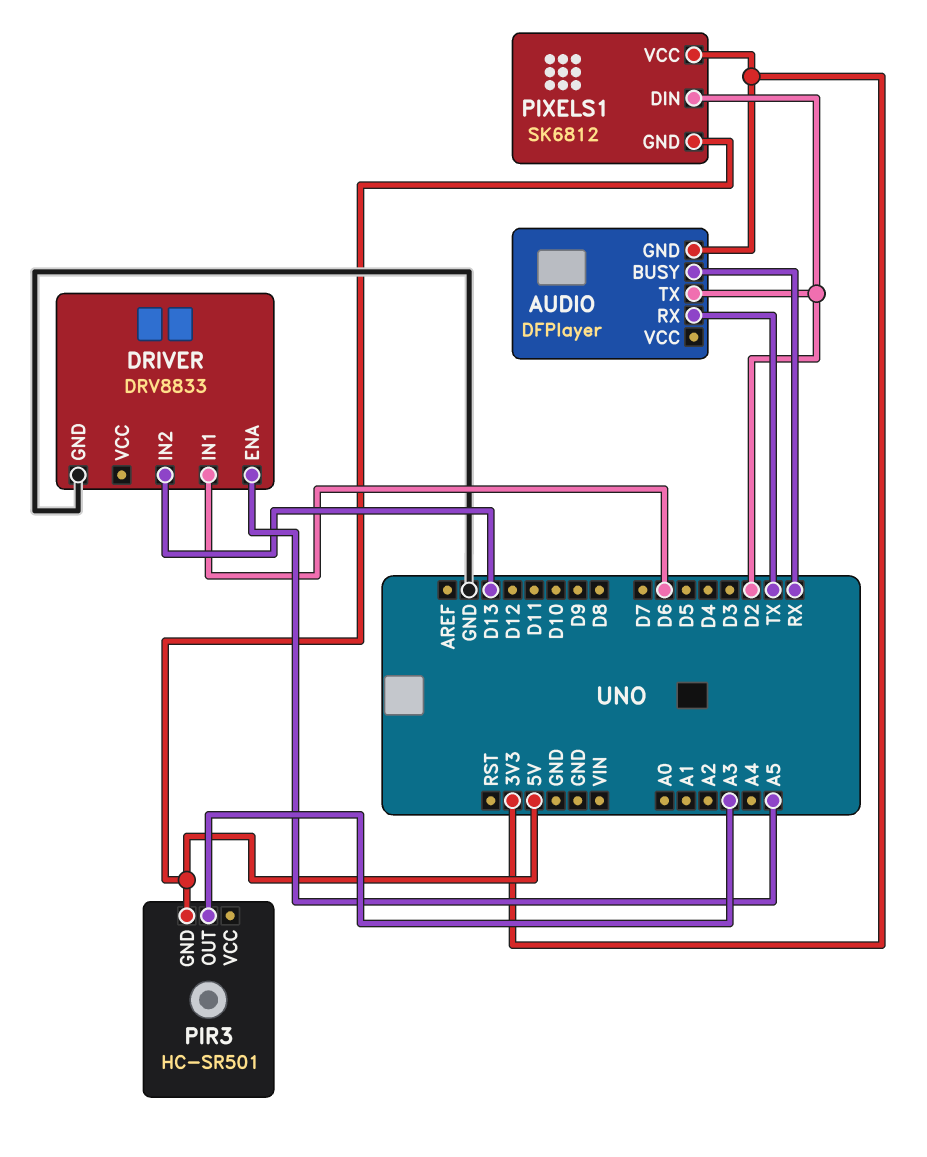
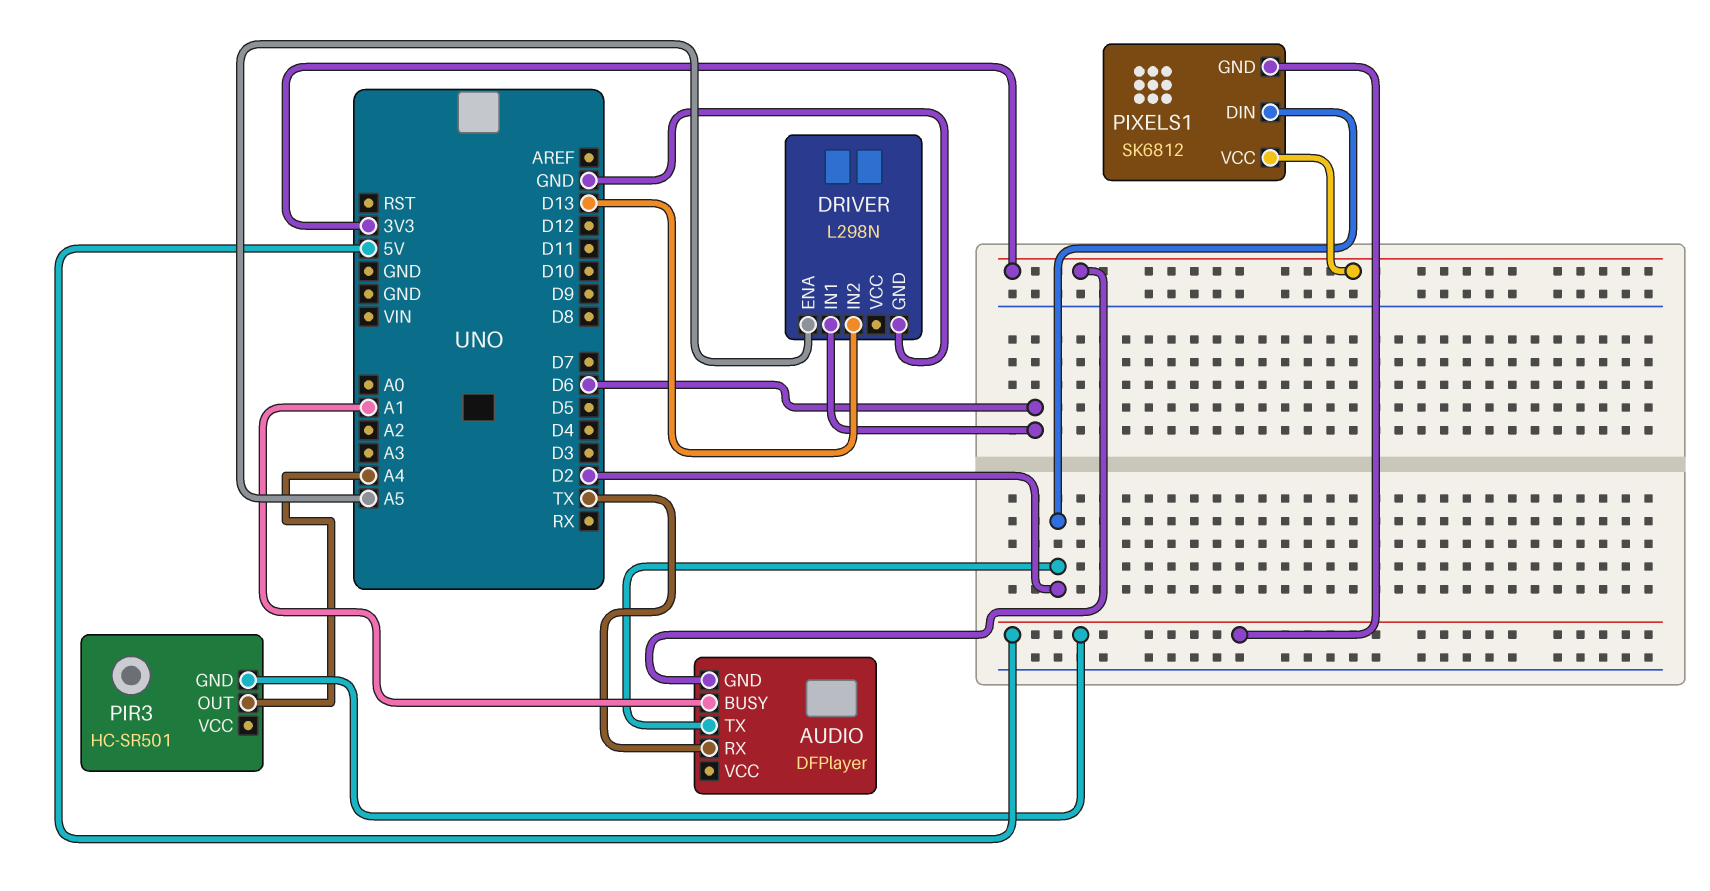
AUDIO pin BUSY: RX -> A1
DRIVER: DRV8833 -> L298N
PIR3 pin OUT: A3 -> A4

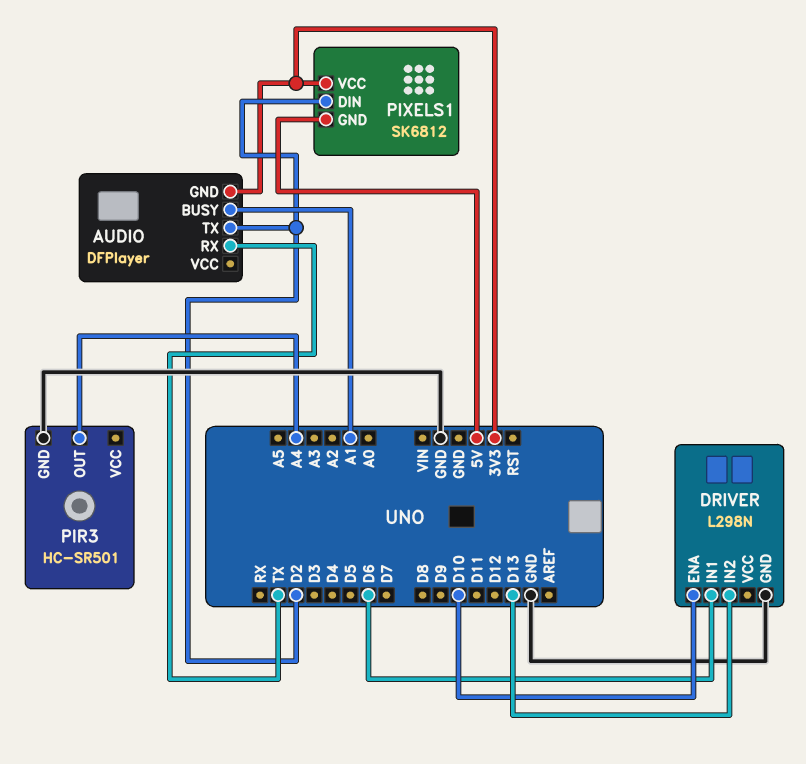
DRIVER pin ENA: A5 -> D10
PIR3 pin GND: 5V -> GND

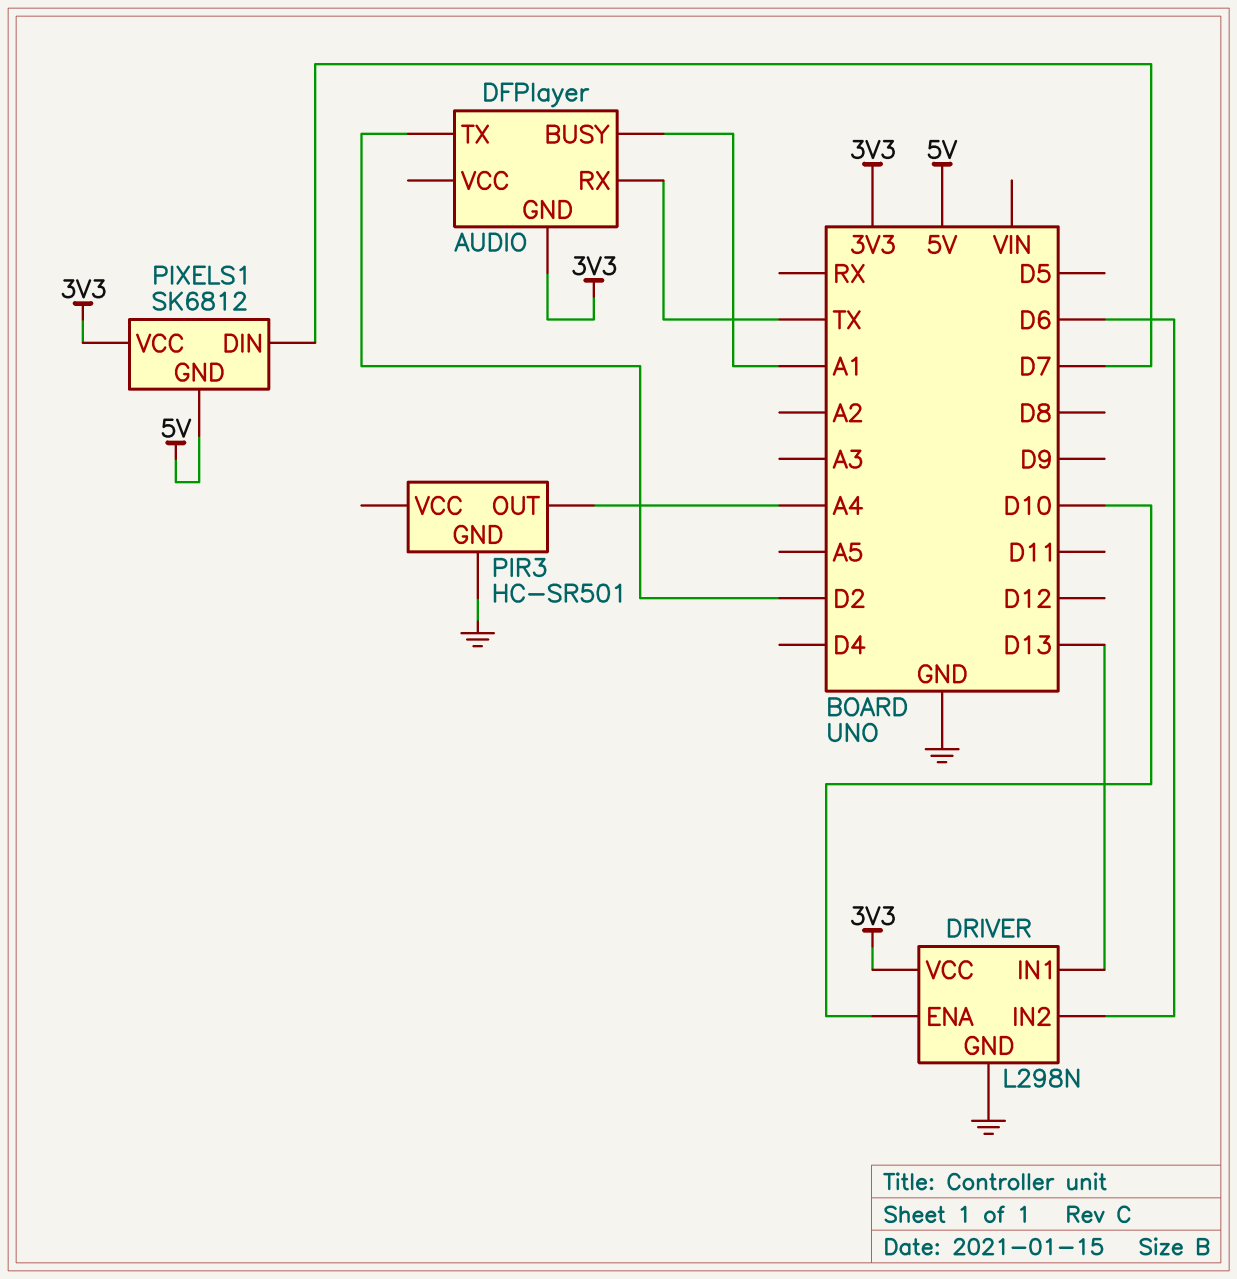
DRIVER pin IN1: D6 -> D13
DRIVER pin IN2: D13 -> D6
DRIVER pin VCC: none -> 3V3
PIXELS1 pin DIN: D2 -> D7

